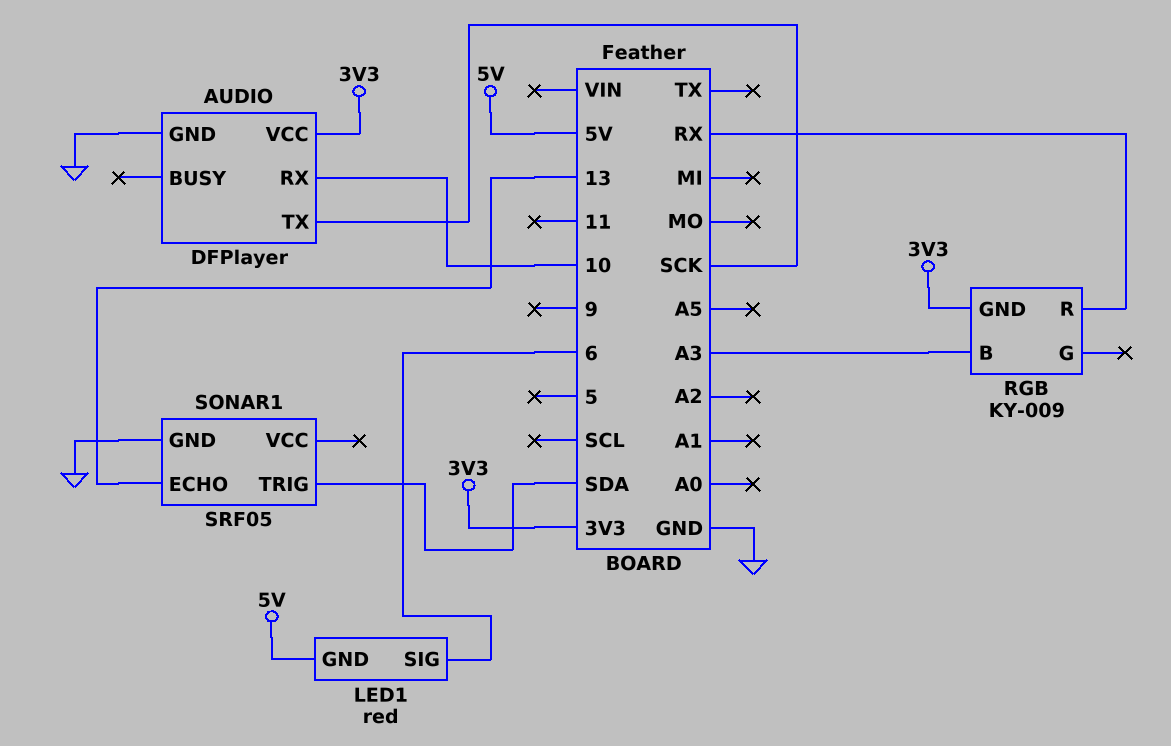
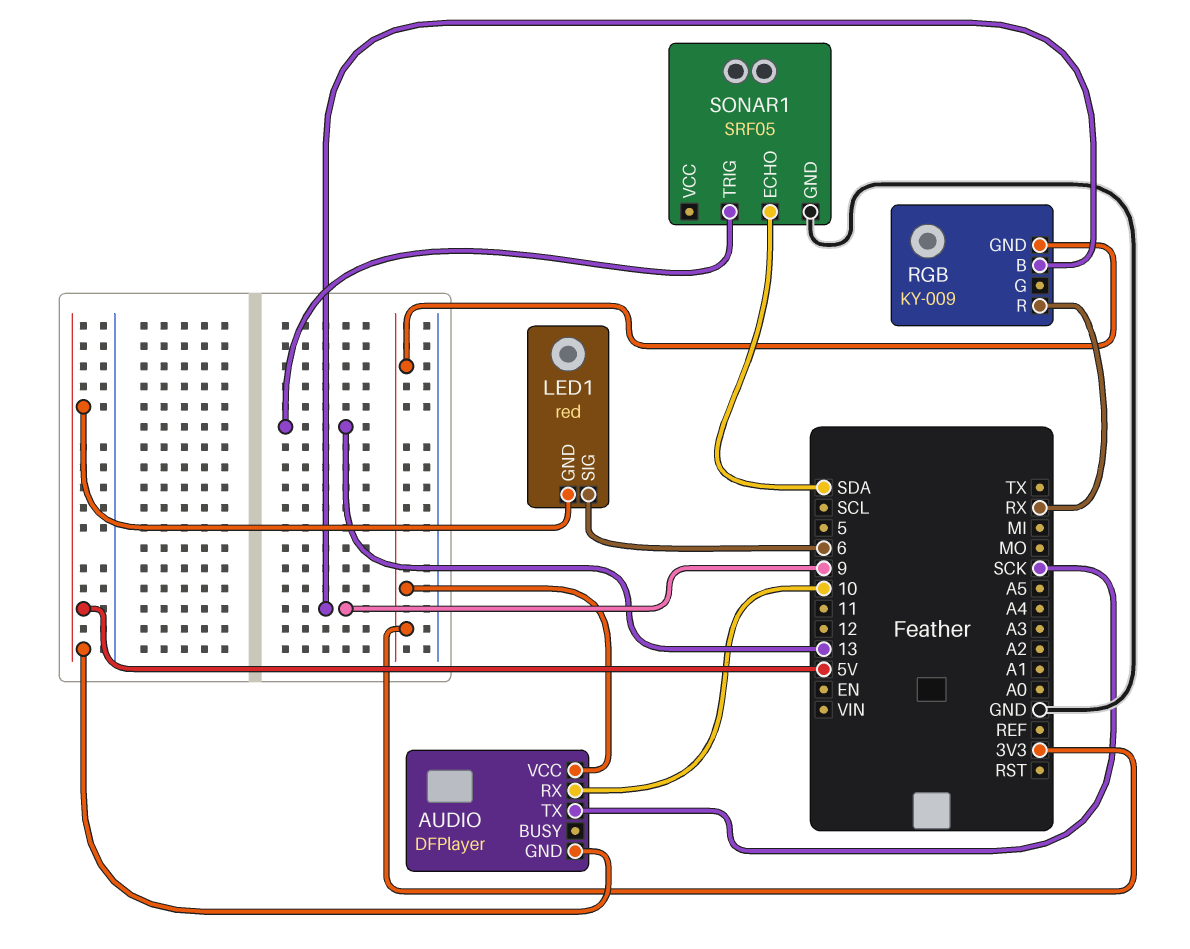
AUDIO pin GND: GND -> 5V
RGB pin B: A3 -> 9
SONAR1 pin ECHO: 13 -> SDA
SONAR1 pin TRIG: SDA -> 13

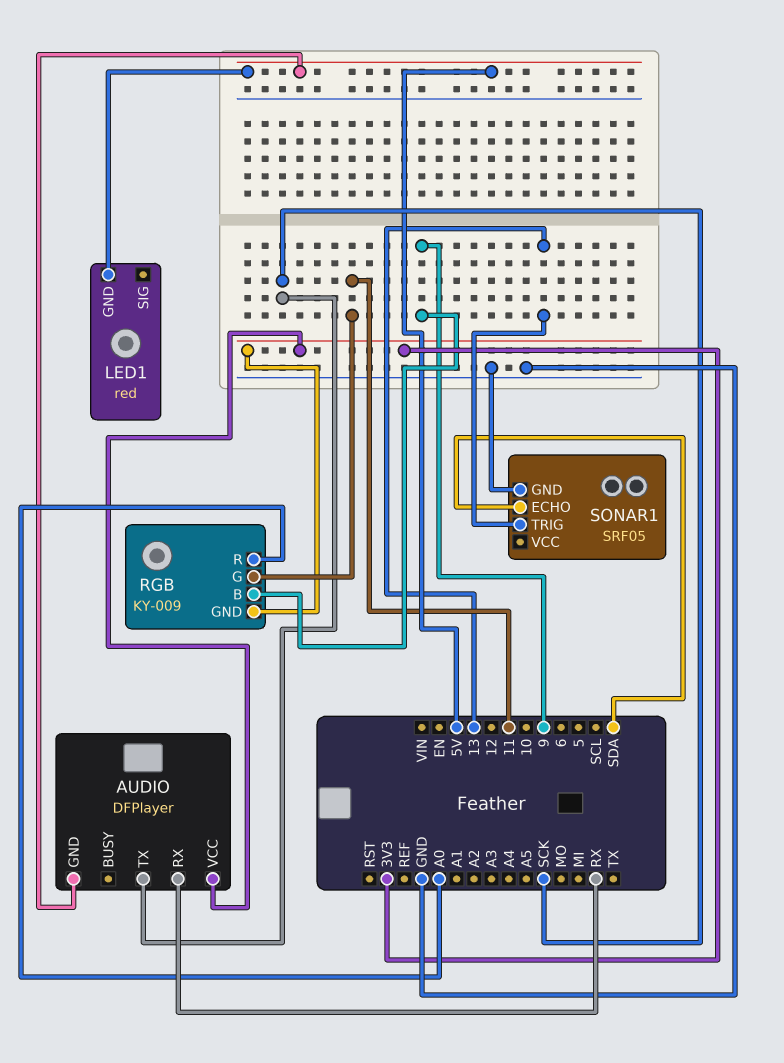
AUDIO pin RX: 10 -> RX
LED1 pin SIG: 6 -> none
RGB pin G: none -> 11
RGB pin R: RX -> A0

